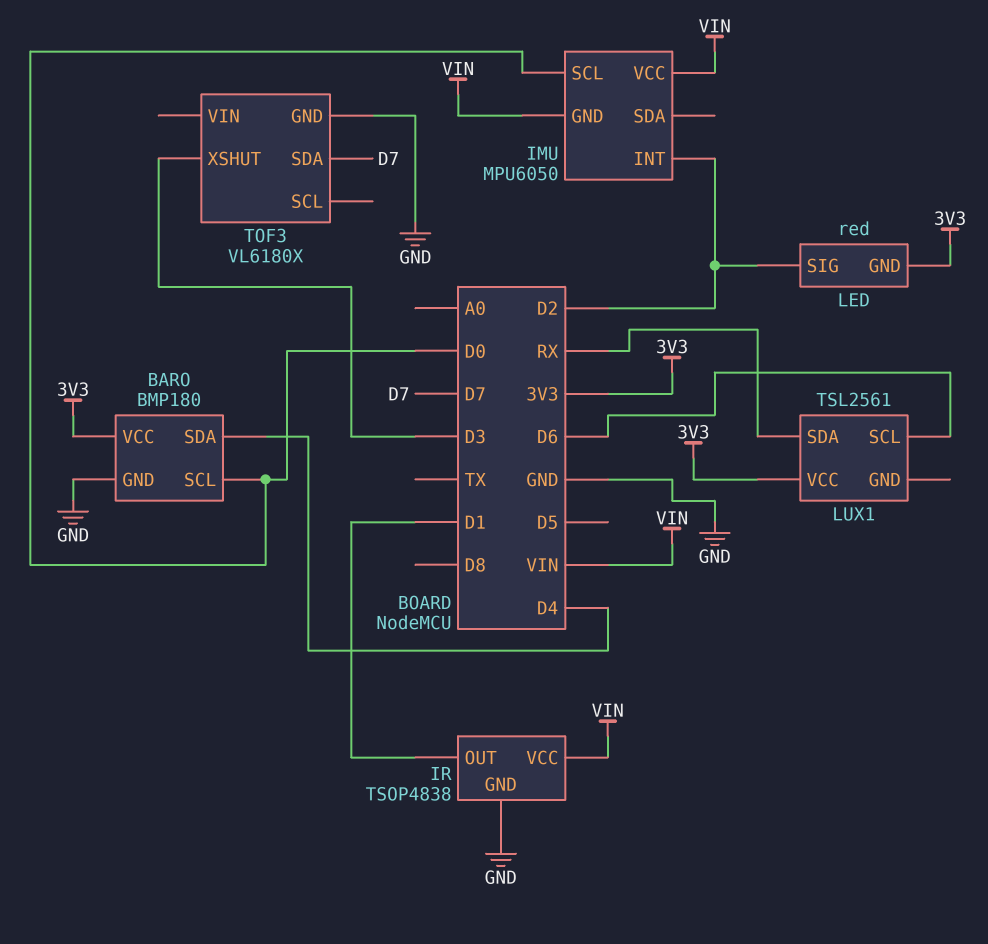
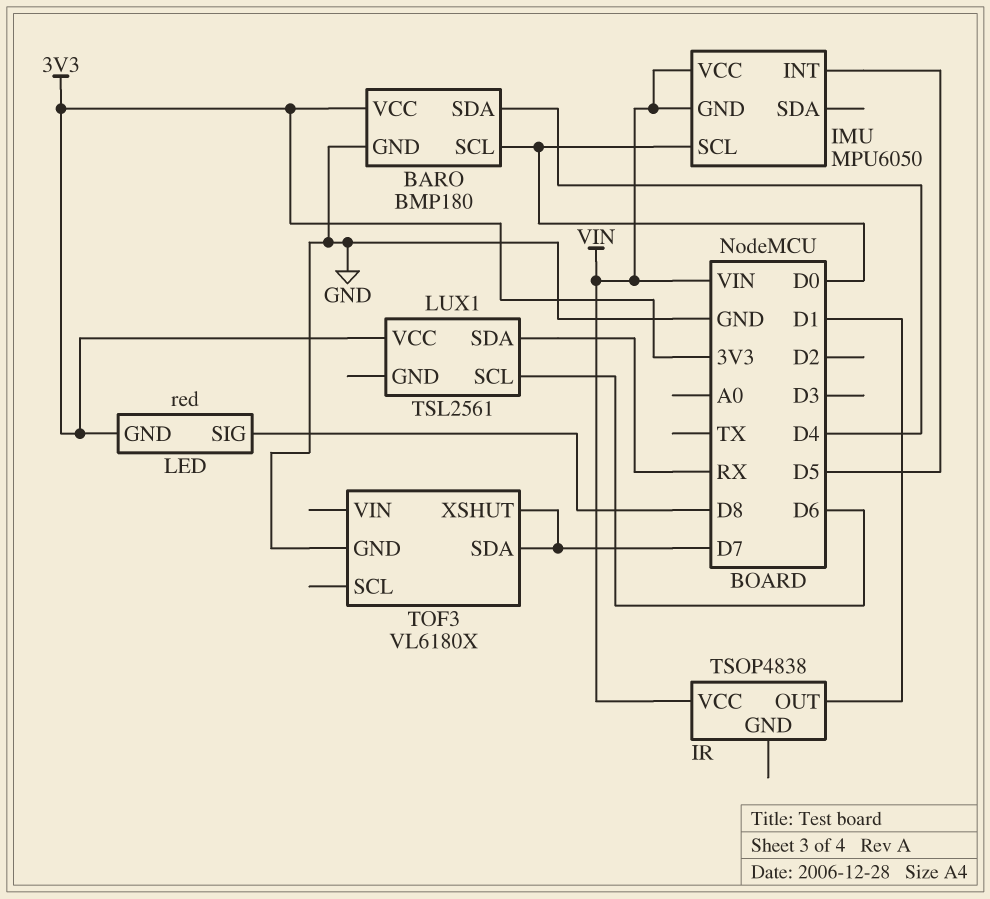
IMU pin INT: D2 -> D5
IR pin GND: GND -> none
LED pin SIG: D2 -> D8
TOF3 pin XSHUT: D3 -> D7

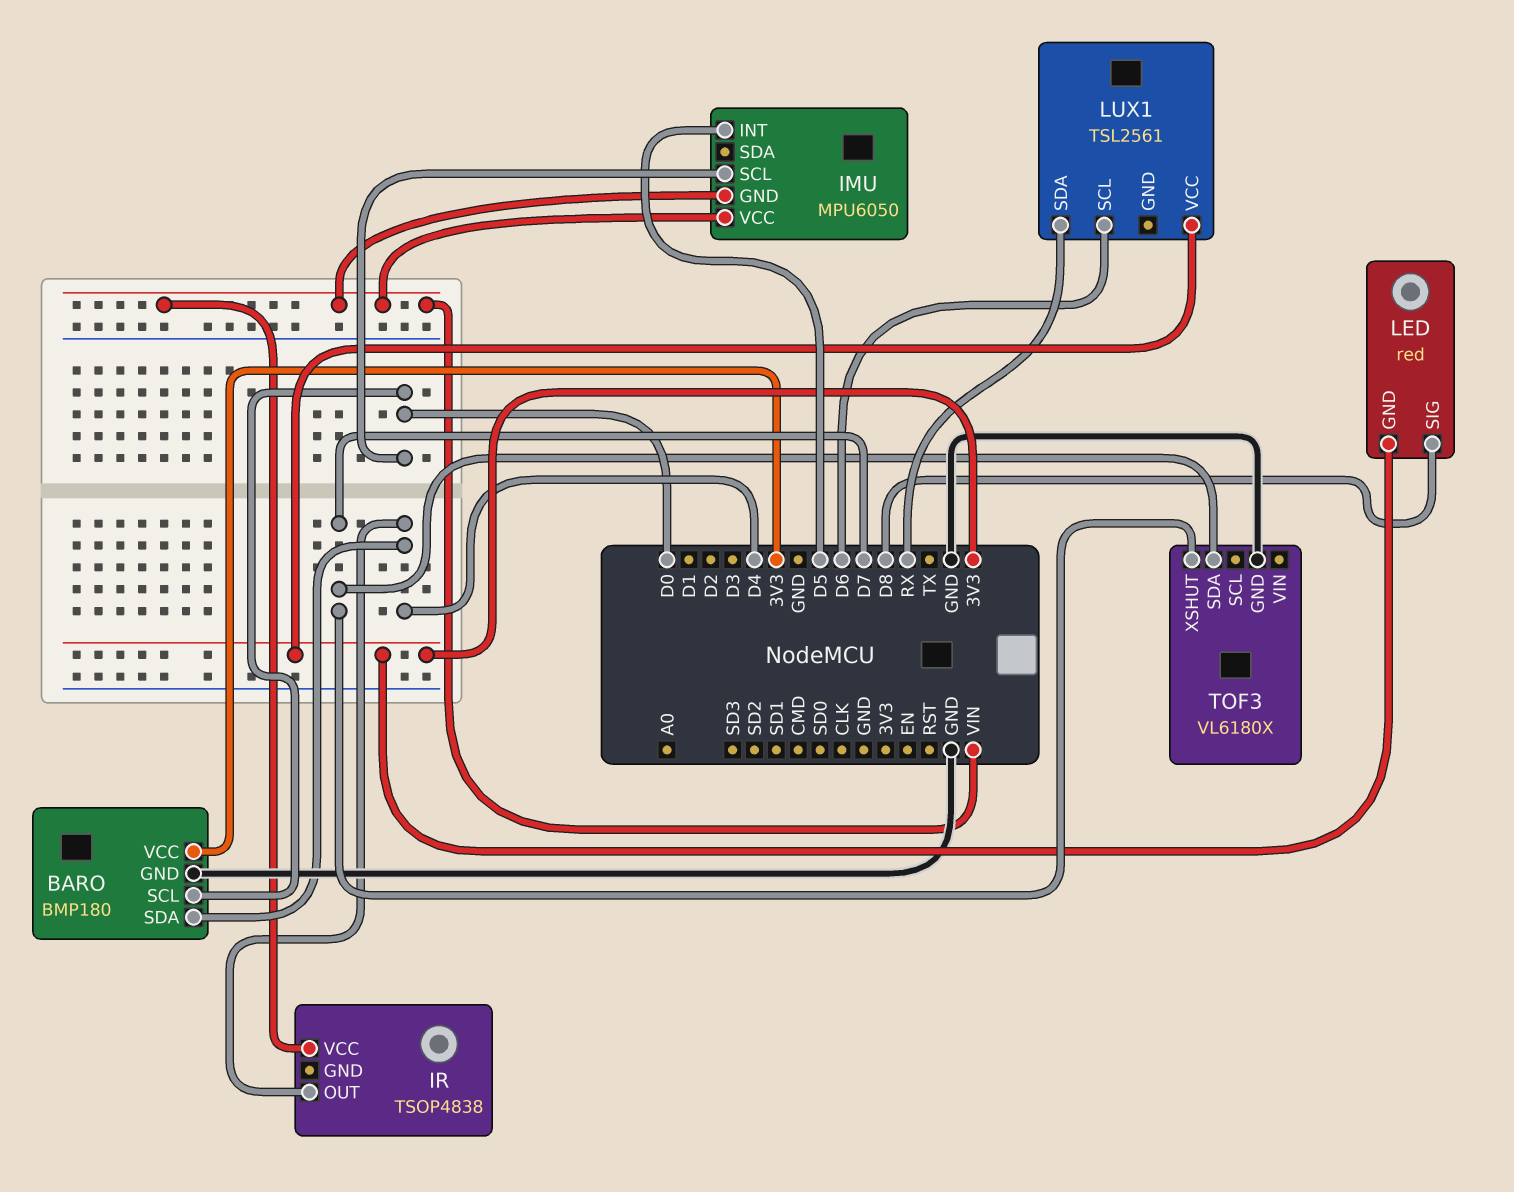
IR pin OUT: D1 -> D4

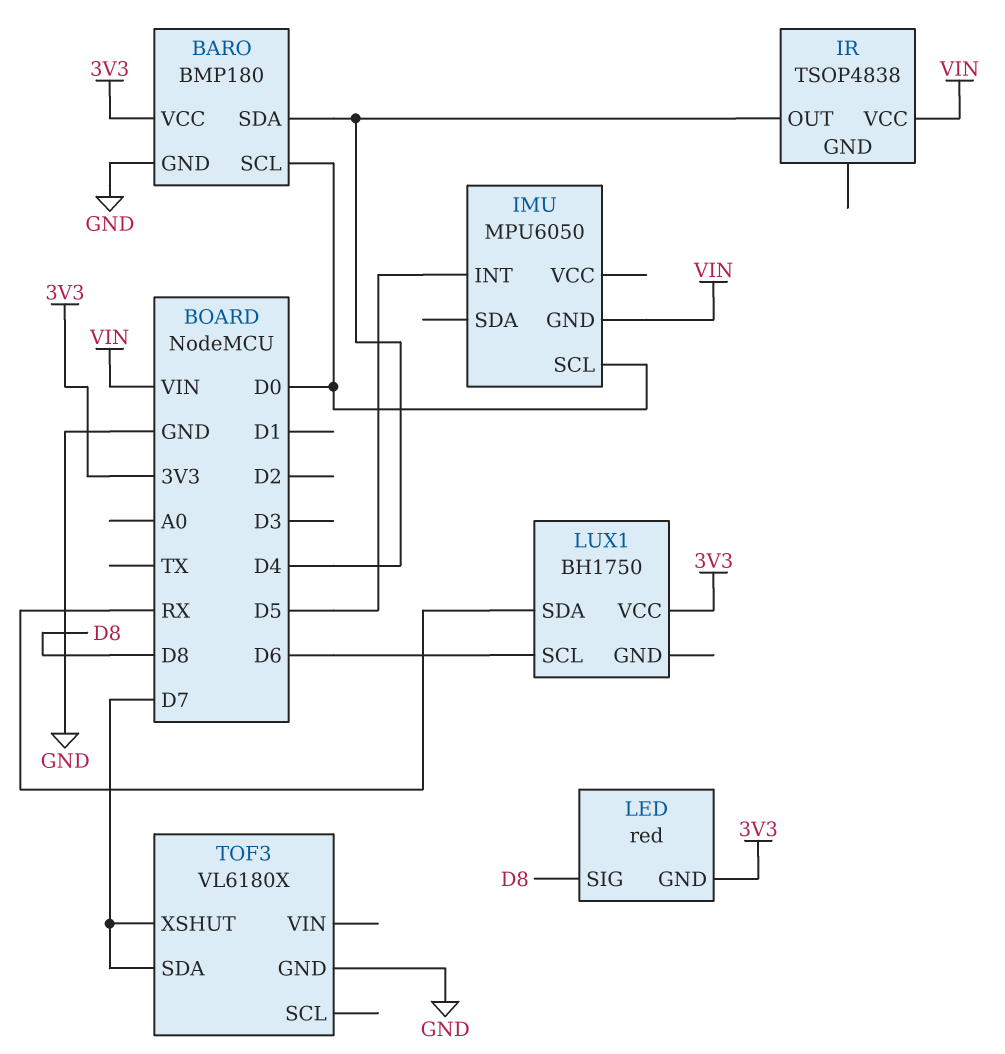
IMU pin VCC: VIN -> none
LUX1: TSL2561 -> BH1750

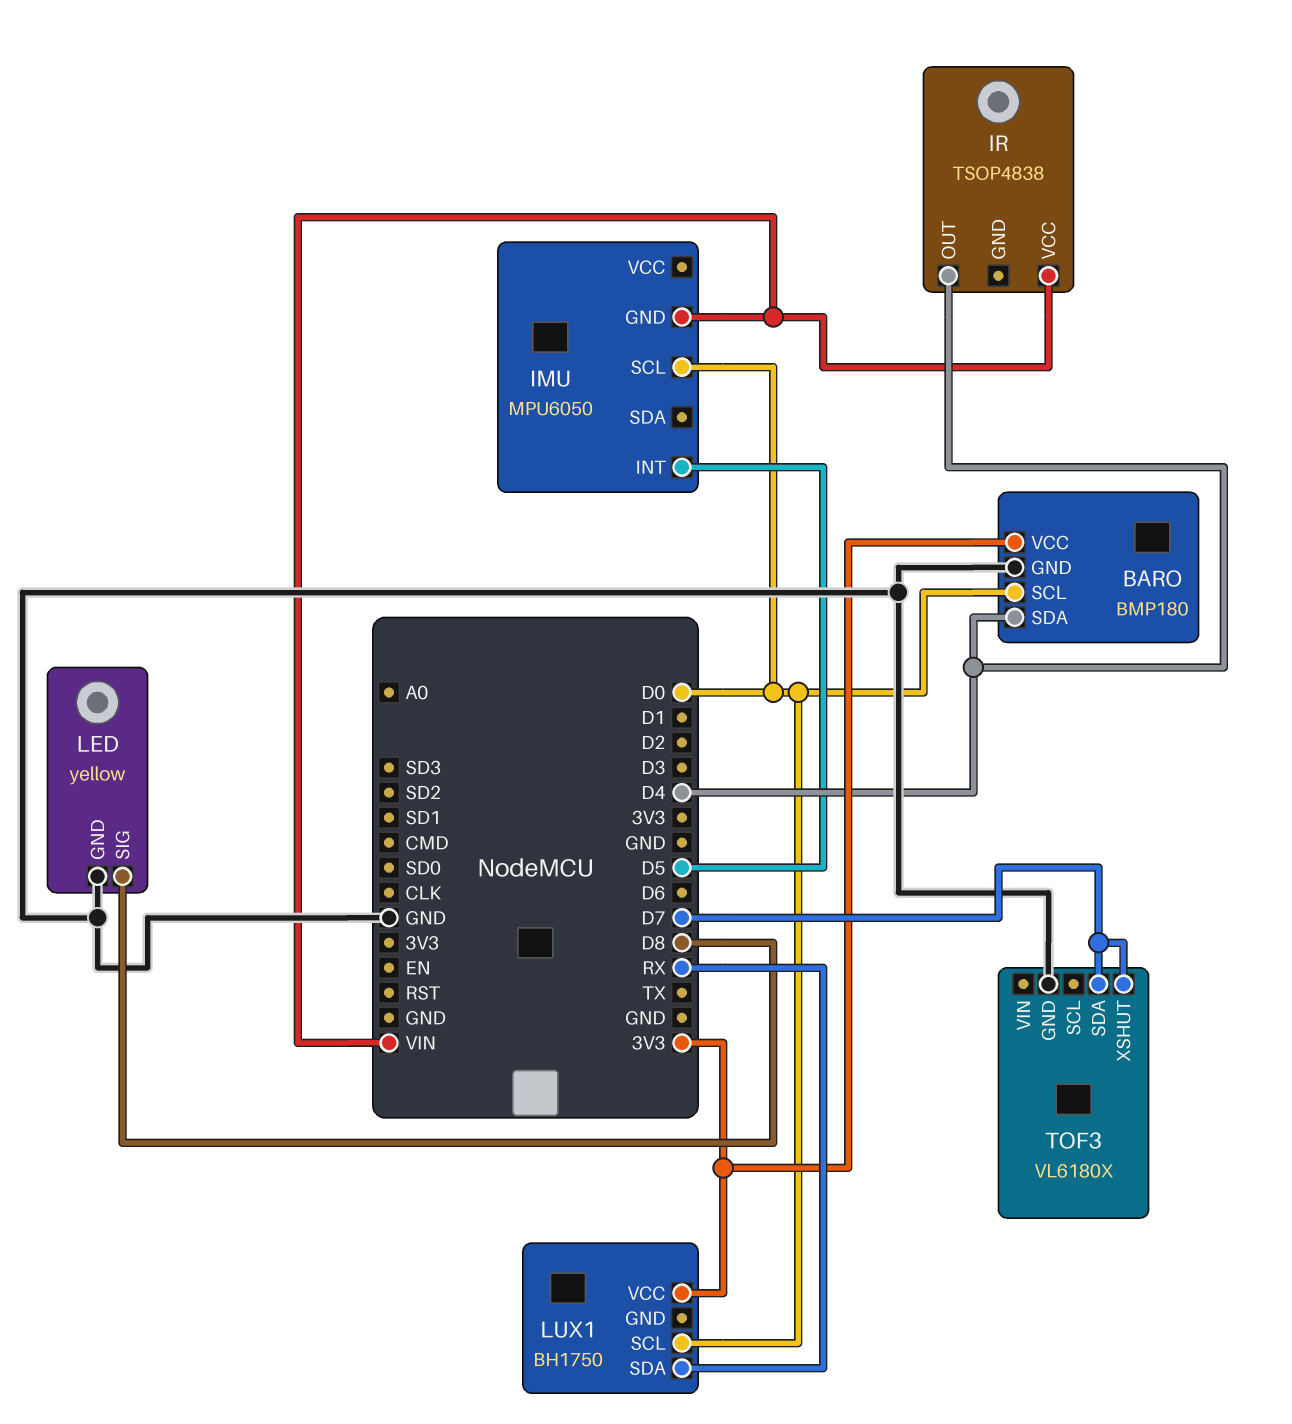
LED: red -> yellow
LED pin GND: 3V3 -> GND
LUX1 pin SCL: D6 -> D0

